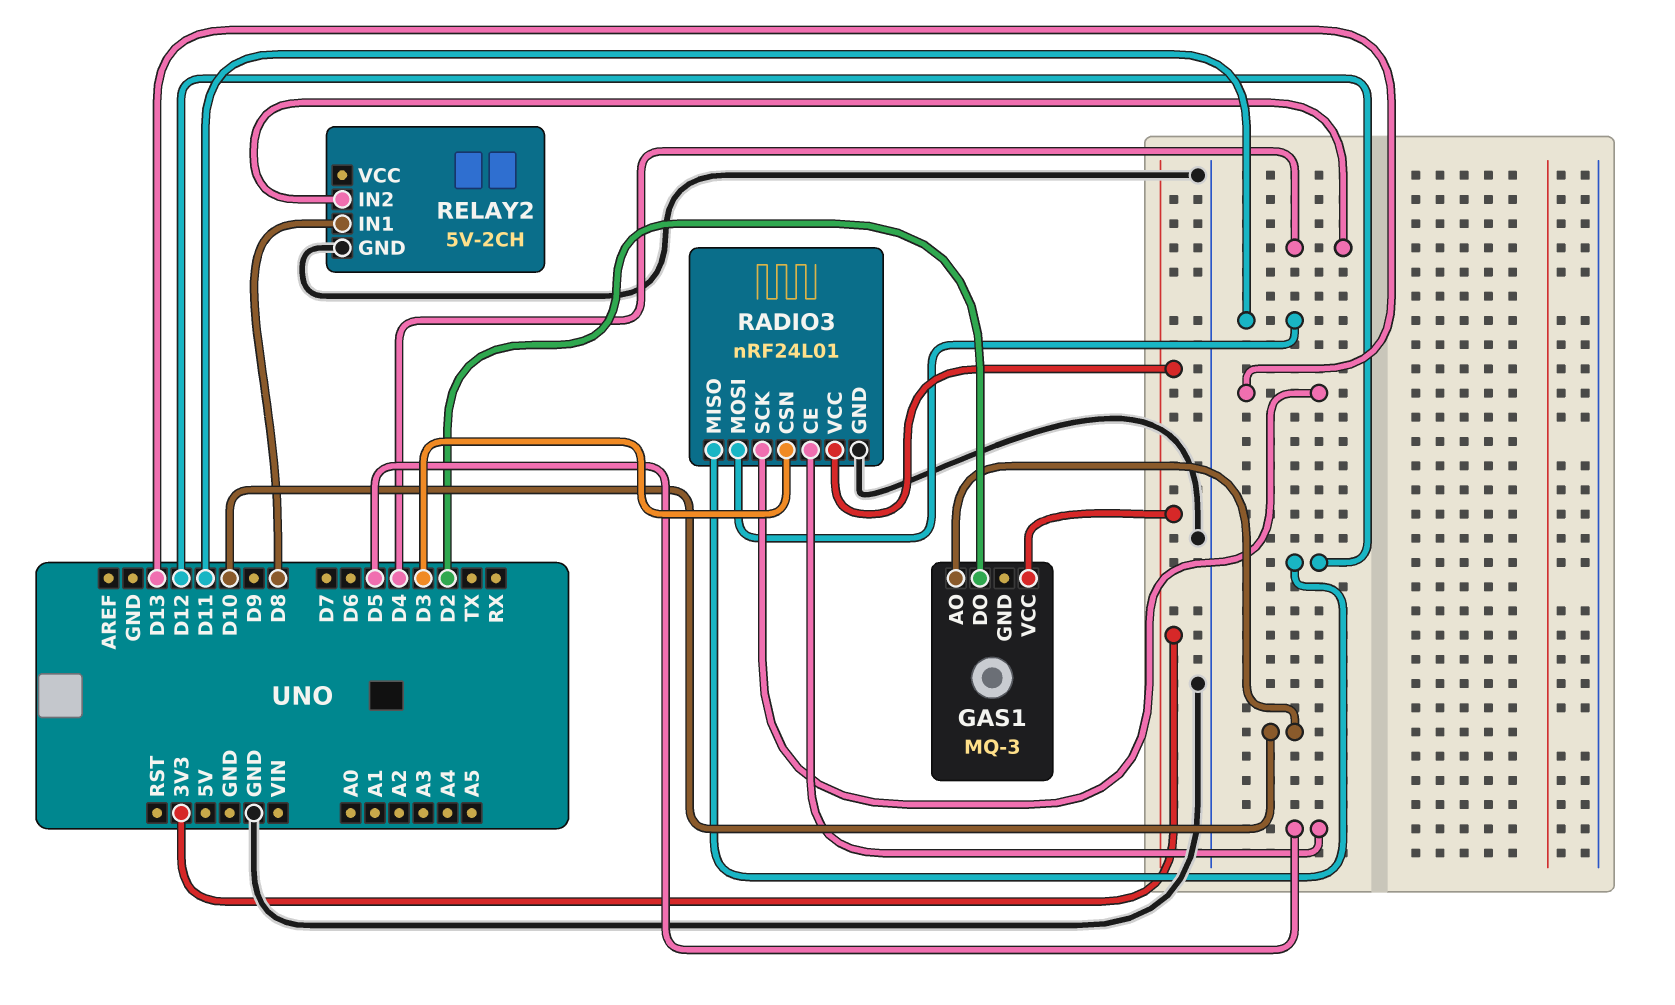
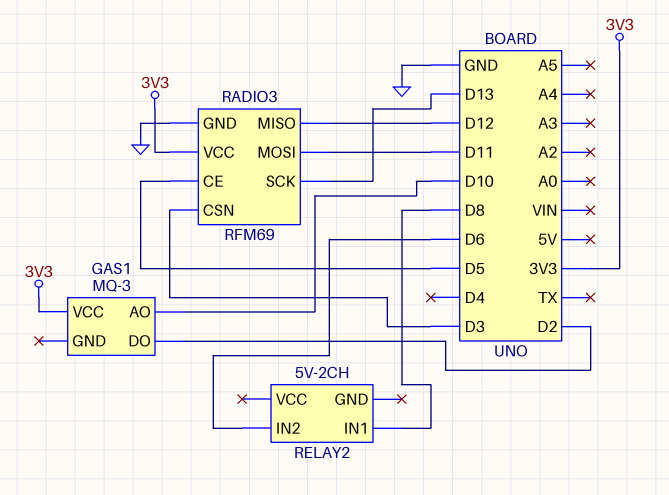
RADIO3: nRF24L01 -> RFM69
RELAY2 pin GND: GND -> none
RELAY2 pin IN2: D4 -> D6

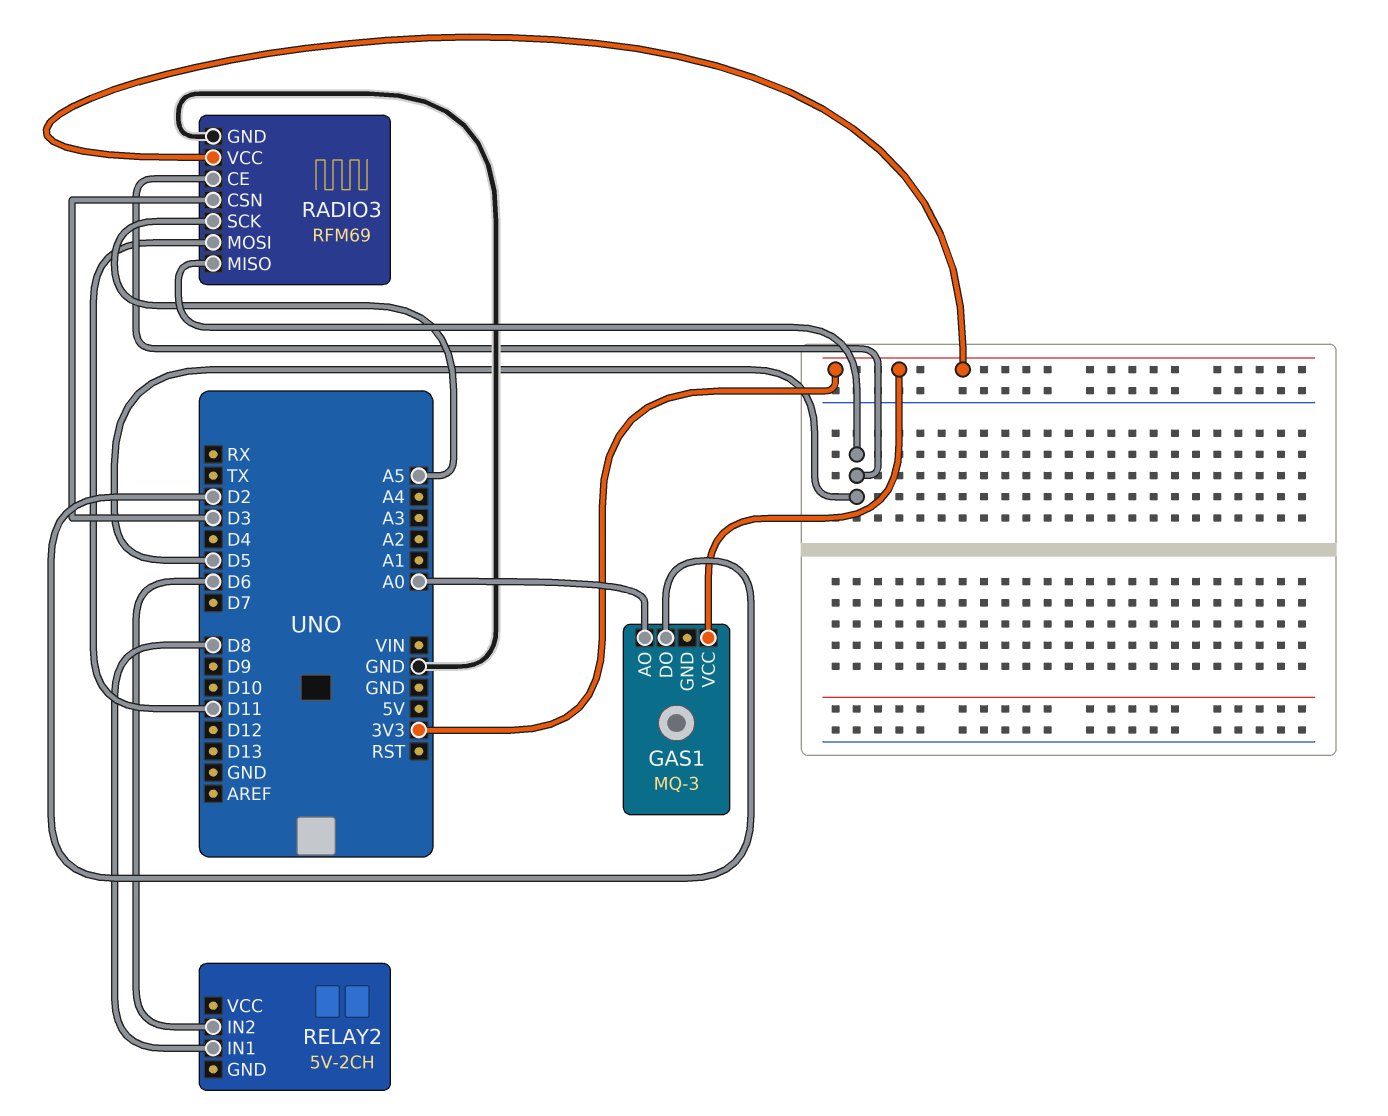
GAS1 pin AO: D10 -> A0
RADIO3 pin MISO: D12 -> D5
RADIO3 pin SCK: D13 -> A5

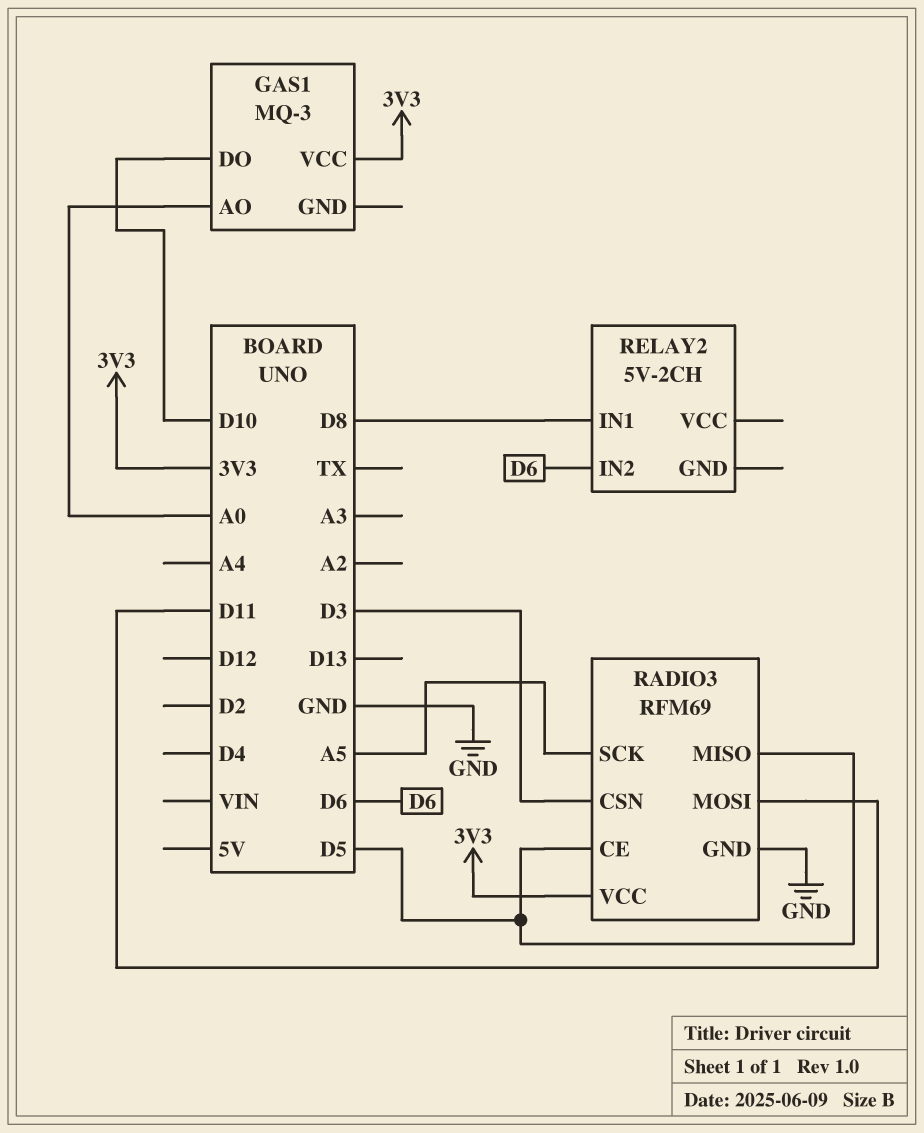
GAS1 pin DO: D2 -> D10

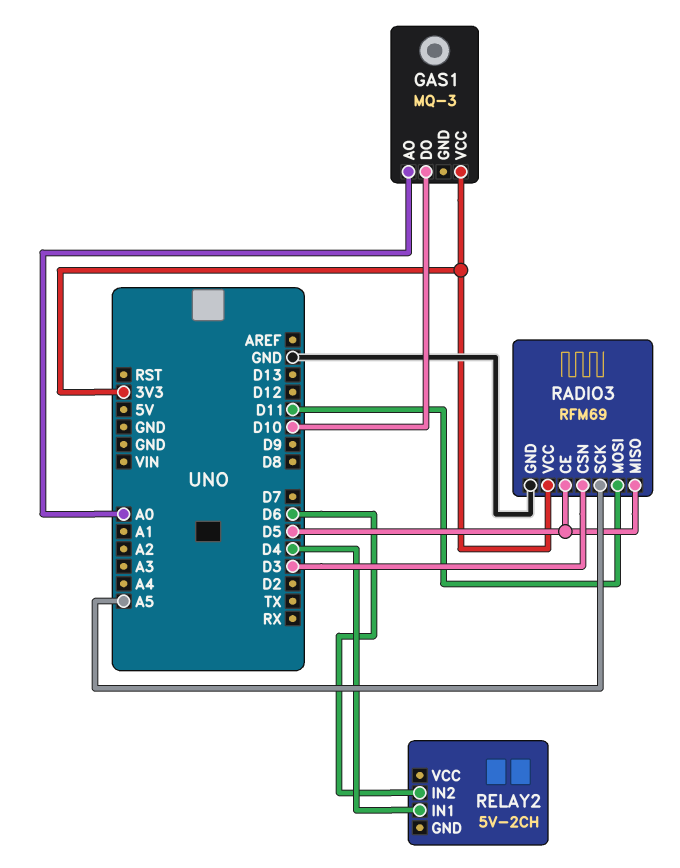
RELAY2 pin IN1: D8 -> D4

